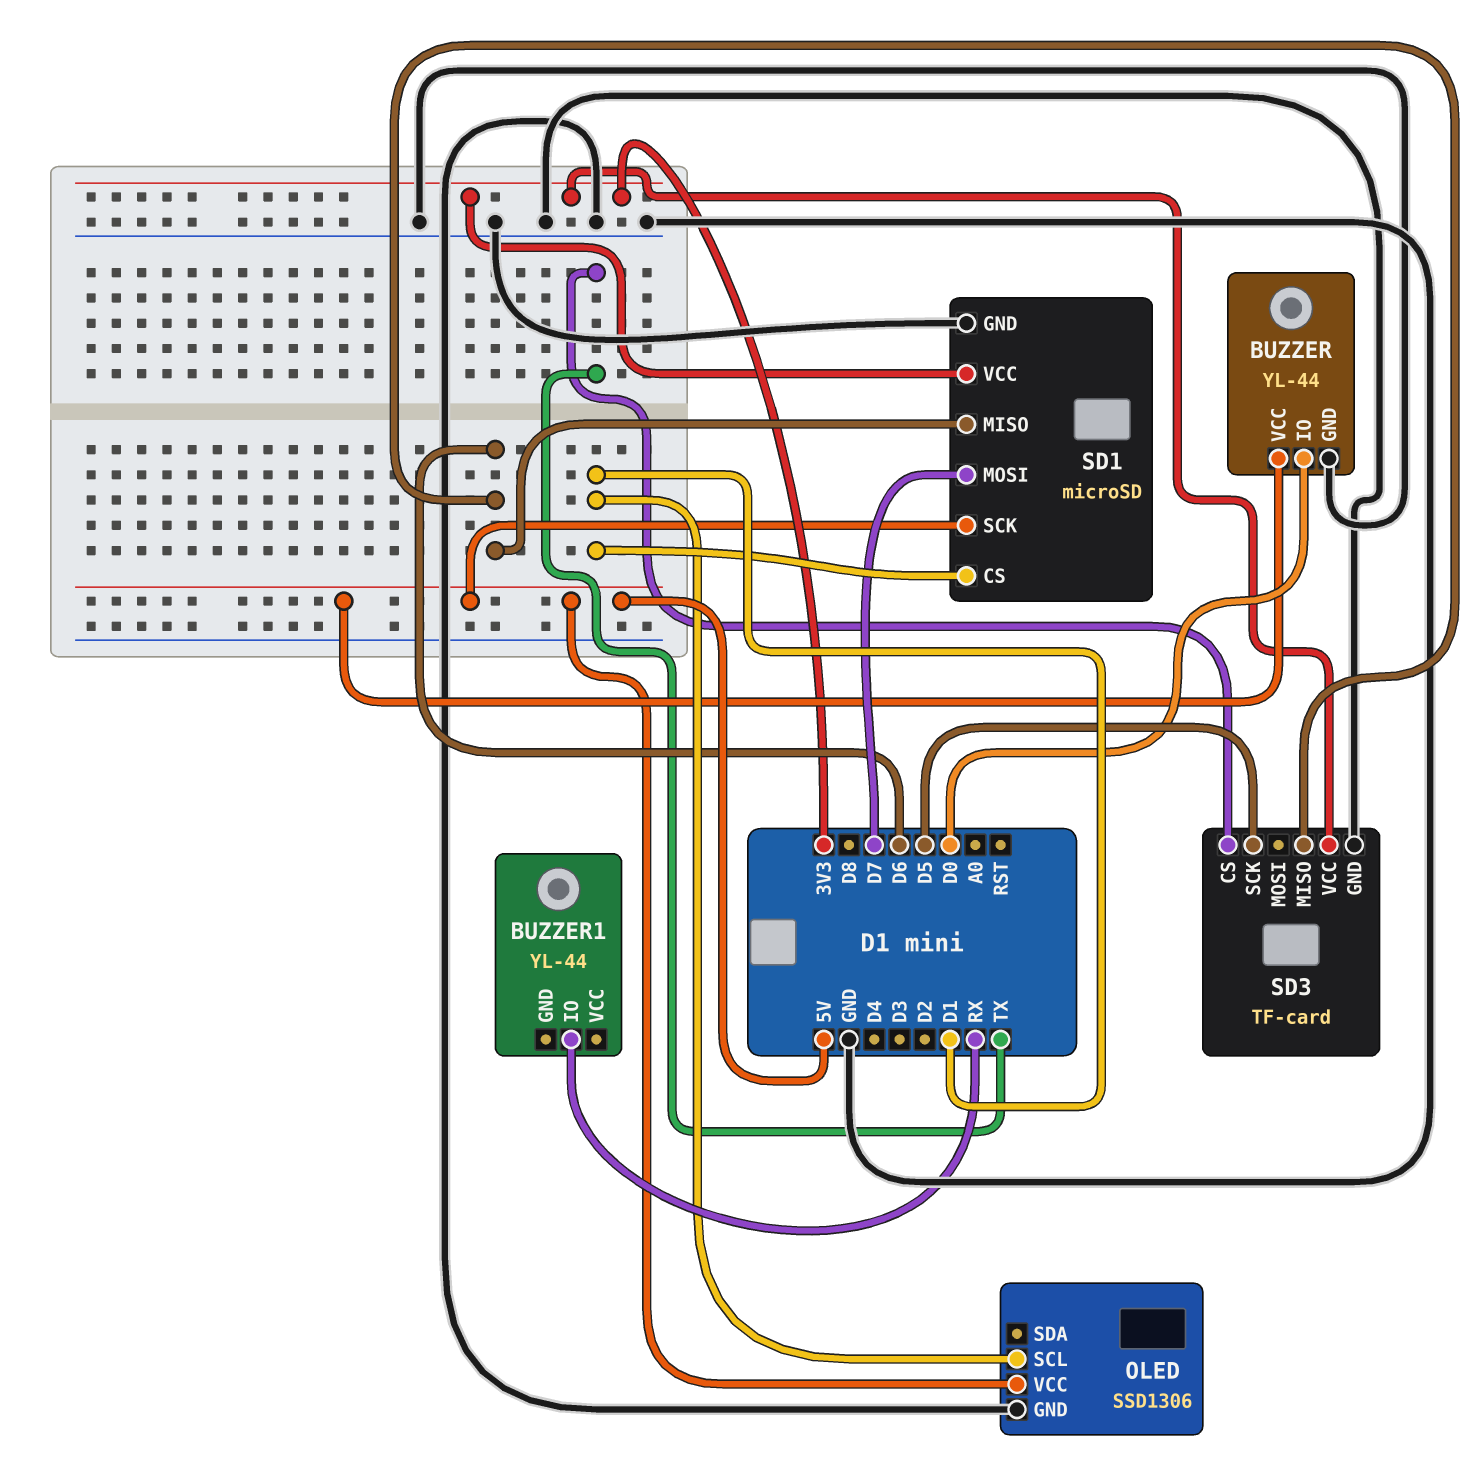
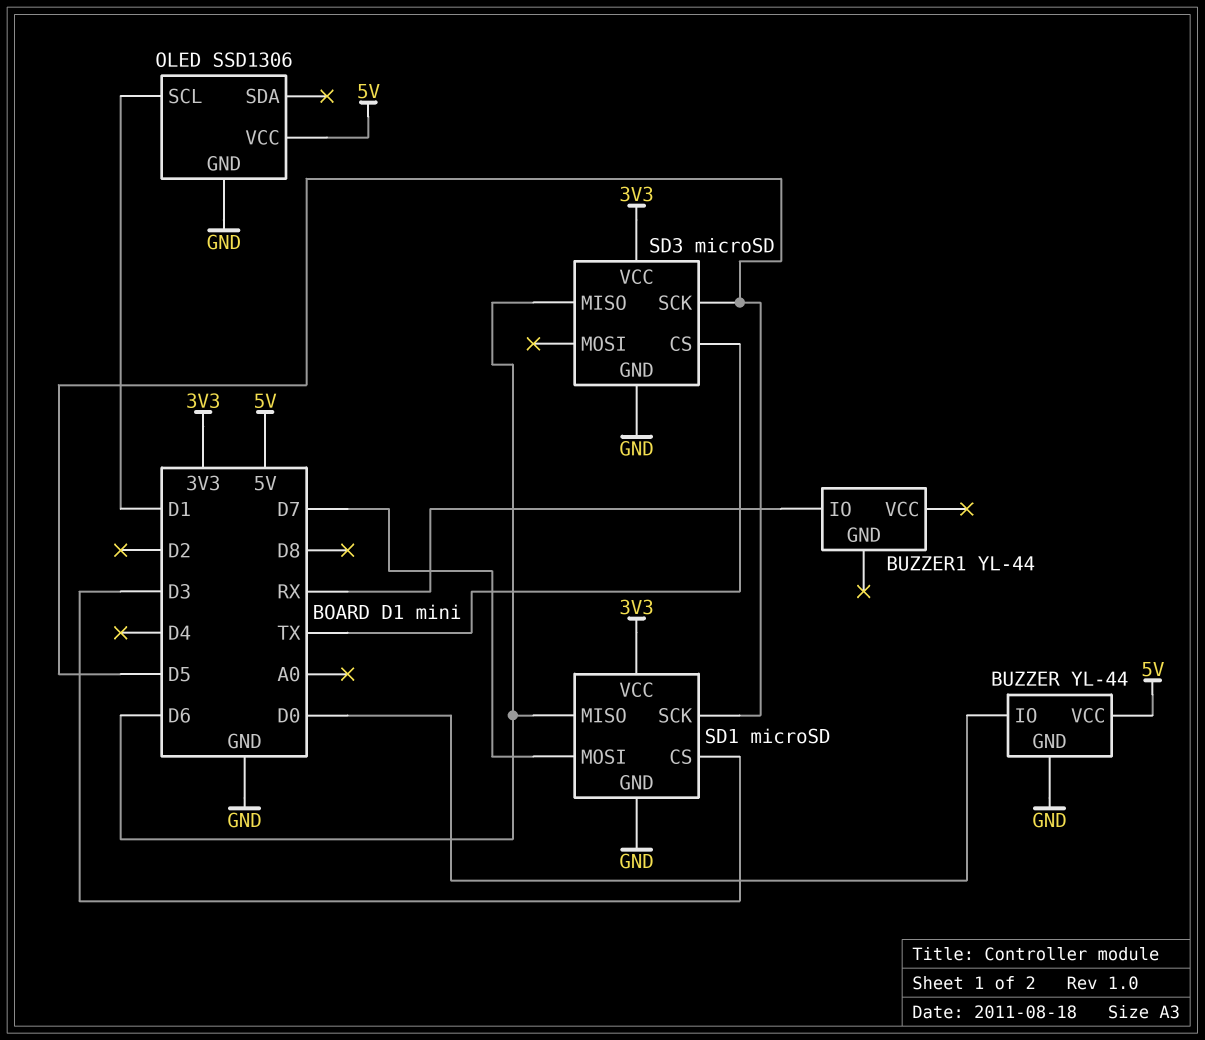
SD1 pin CS: D1 -> D3
SD1 pin SCK: 5V -> D5
SD3: TF-card -> microSD

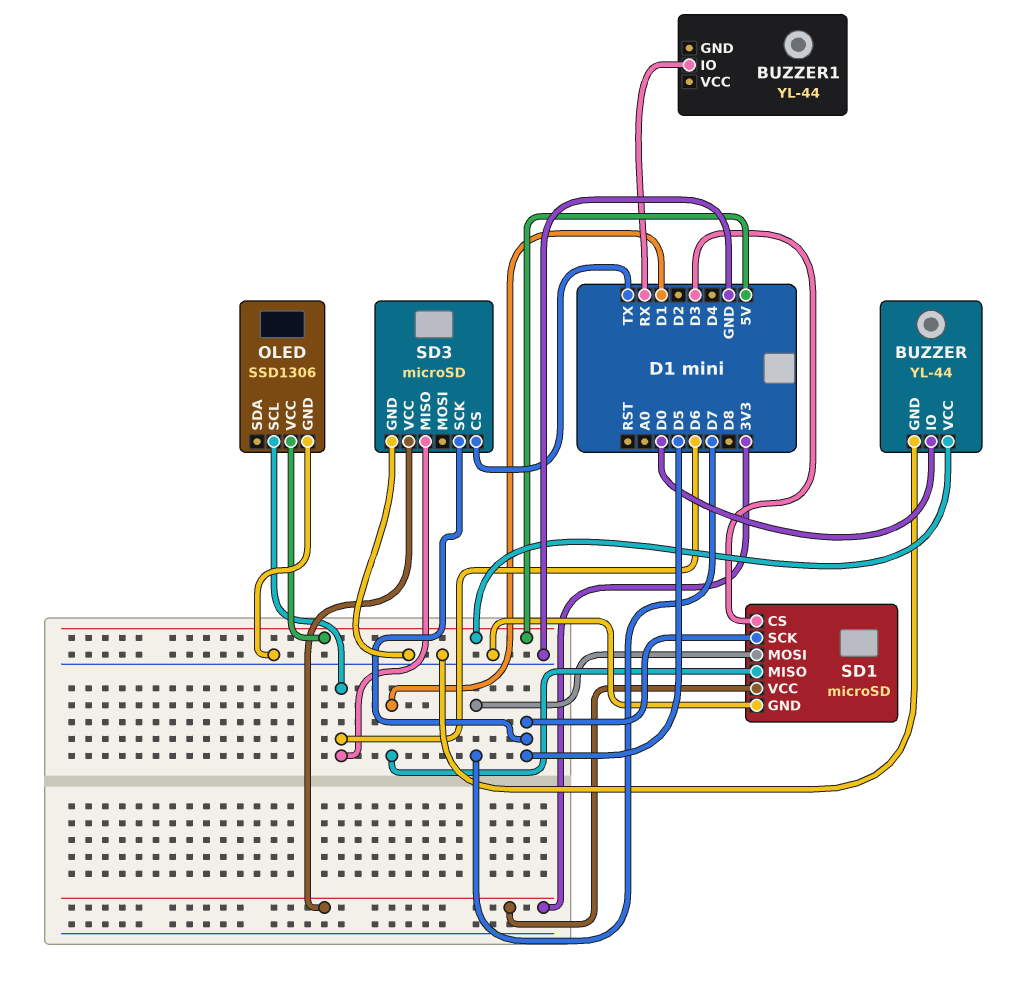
OLED pin SCL: D1 -> D6
SD1 pin MISO: D6 -> D1

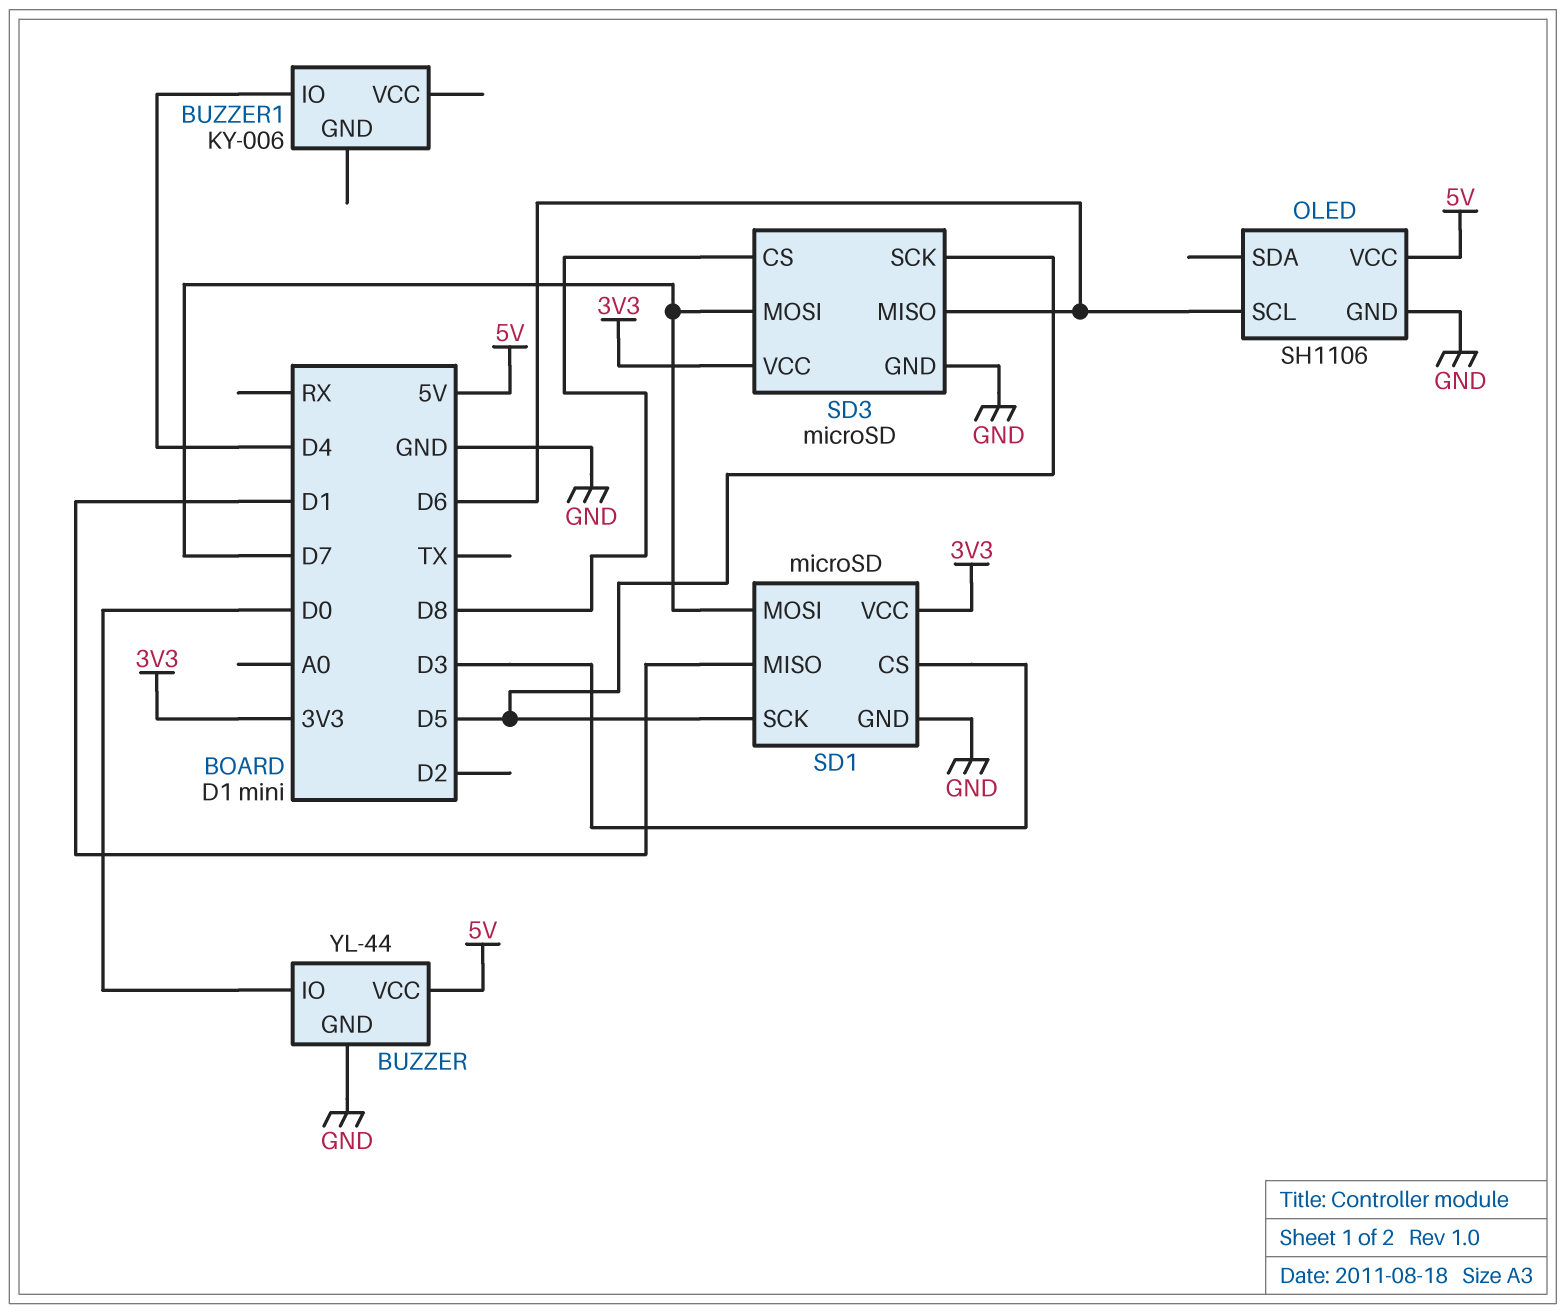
BUZZER1: YL-44 -> KY-006
BUZZER1 pin IO: RX -> D4
OLED: SSD1306 -> SH1106
SD3 pin CS: TX -> D8
SD3 pin MOSI: none -> D7

